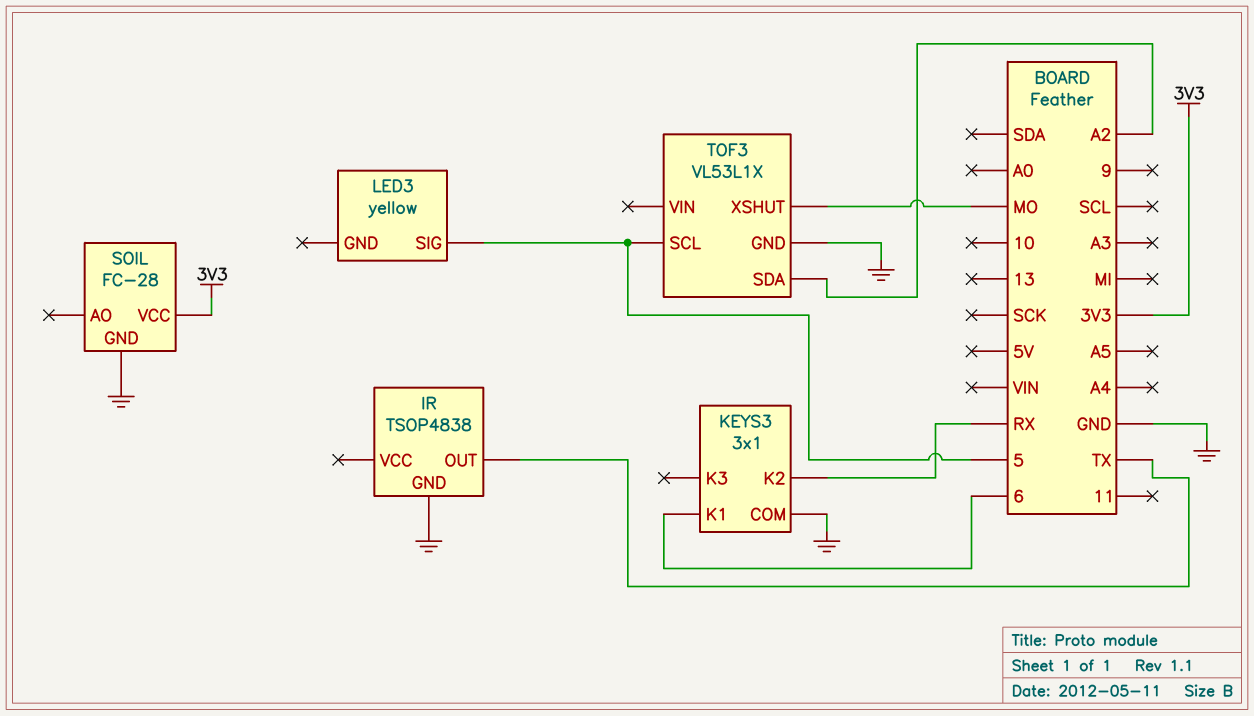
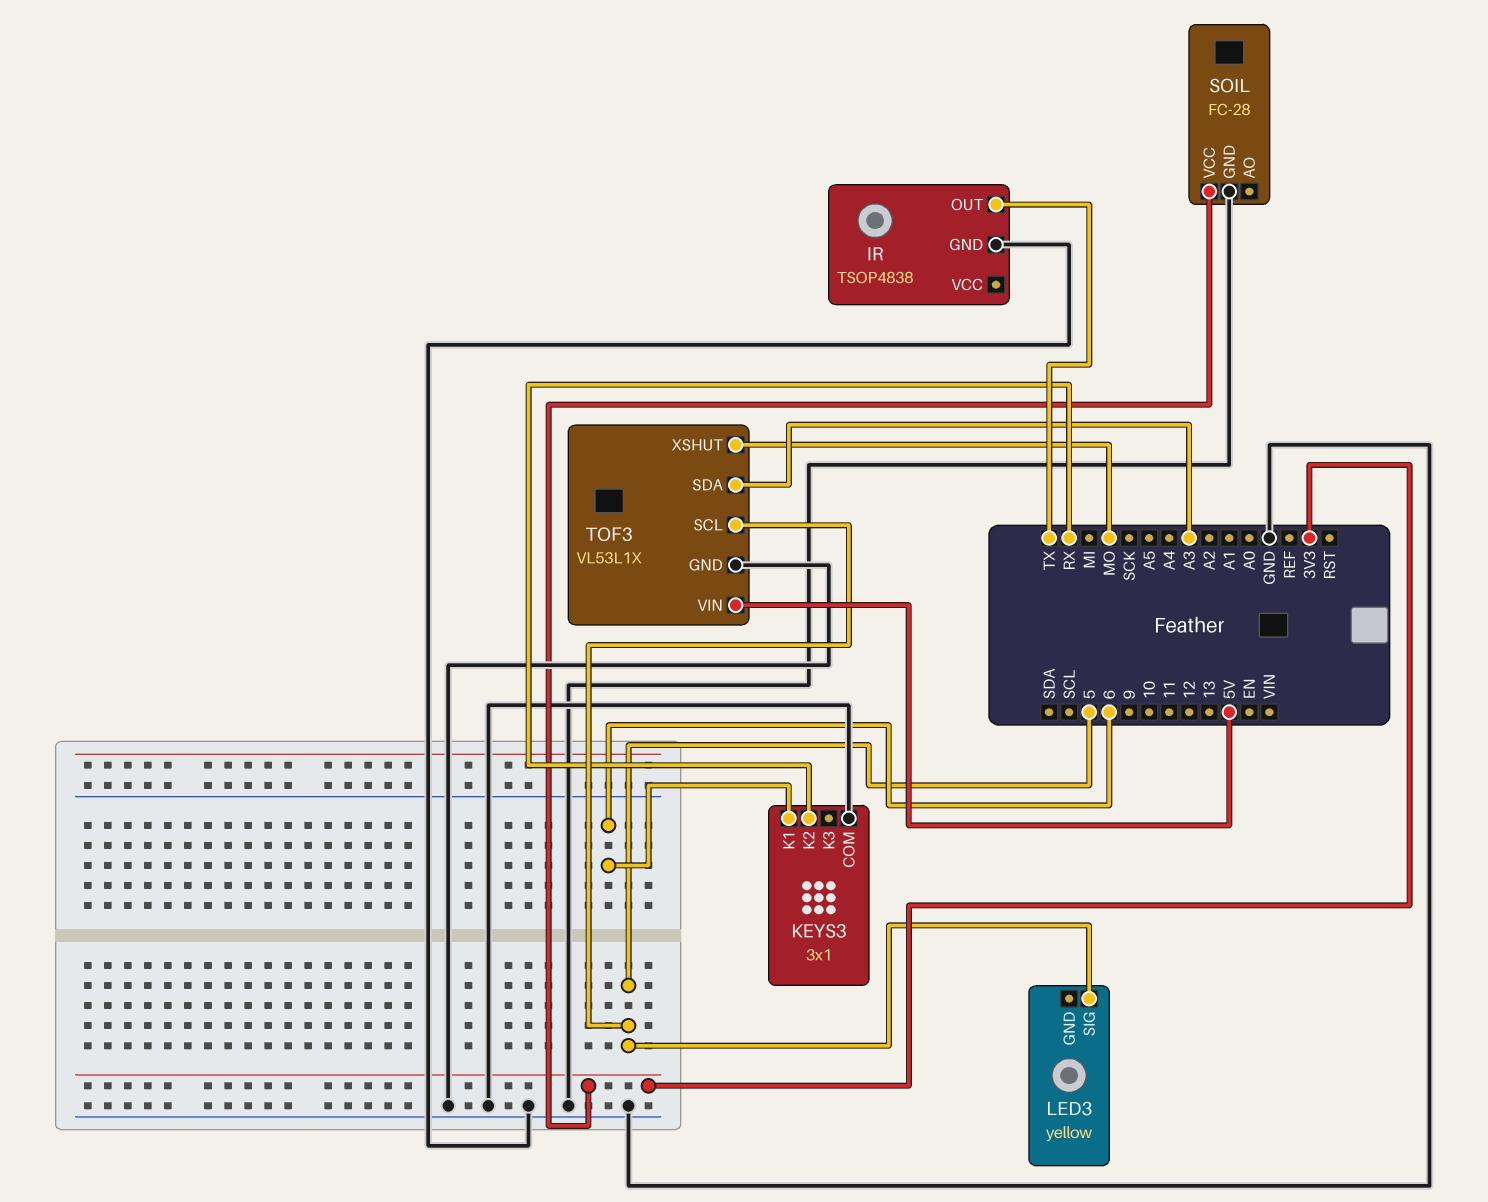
TOF3 pin SDA: A2 -> A3
TOF3 pin VIN: none -> 5V

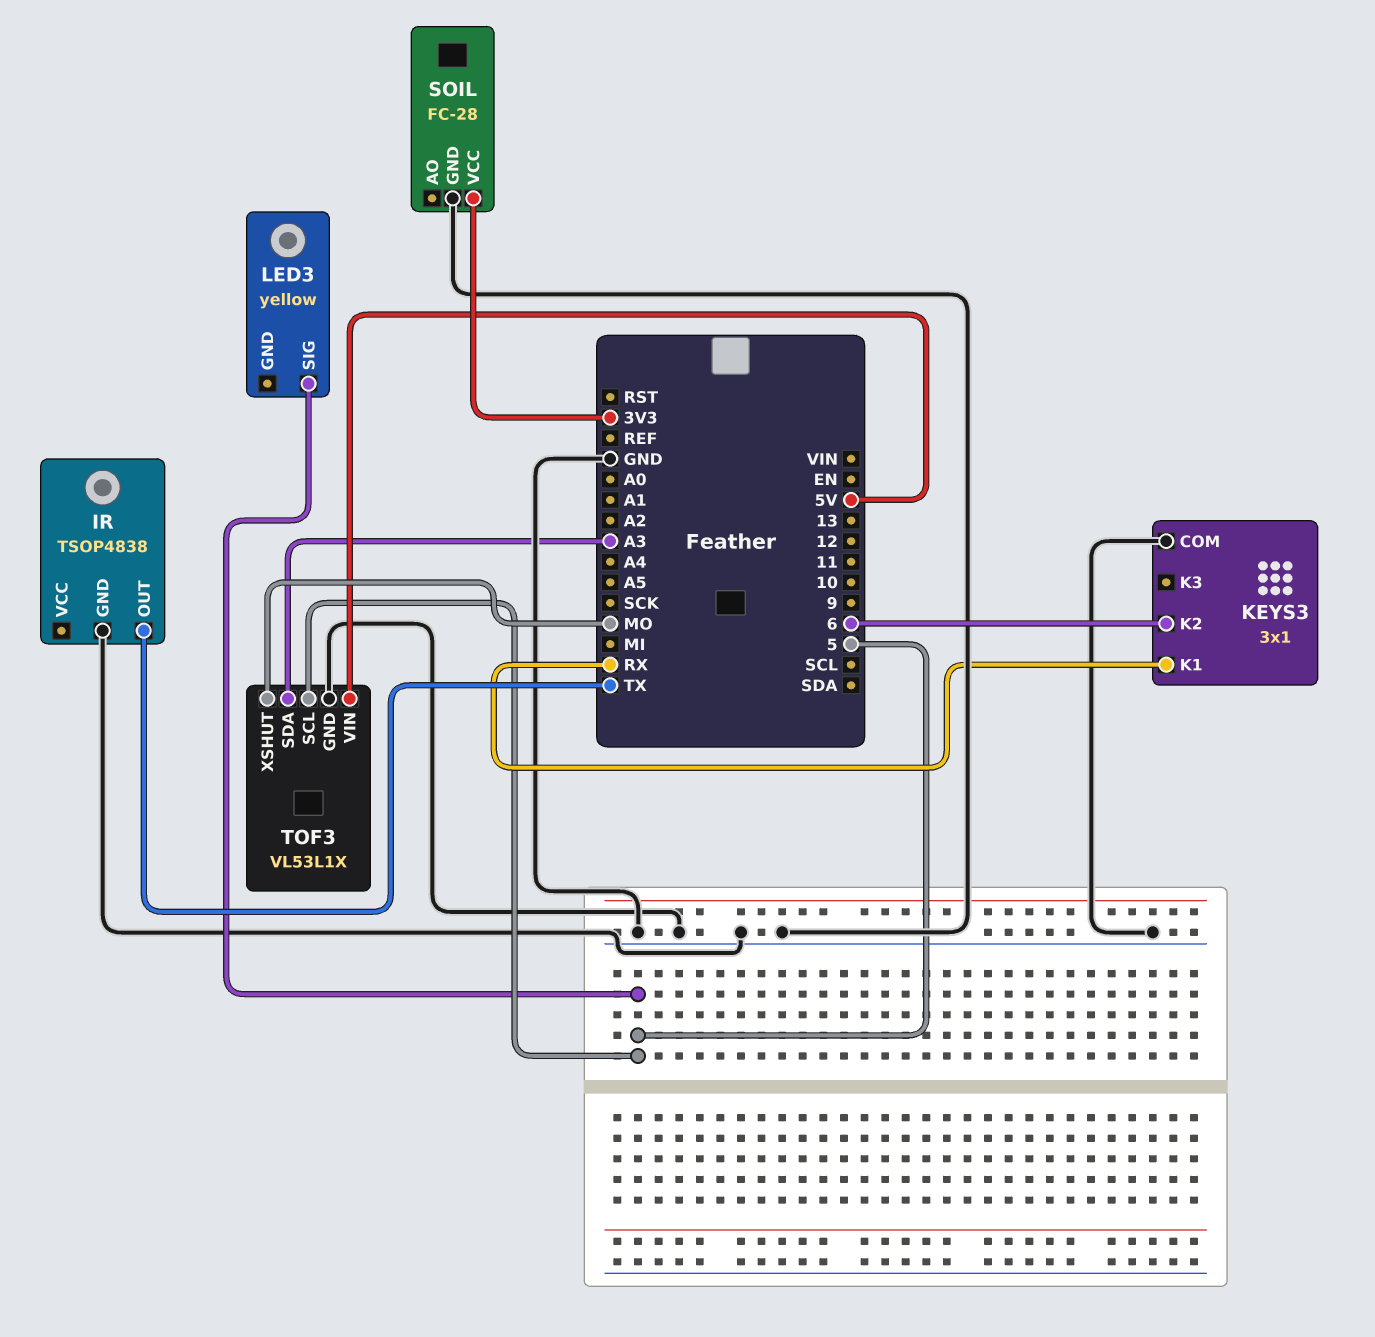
KEYS3 pin K1: 6 -> RX
KEYS3 pin K2: RX -> 6

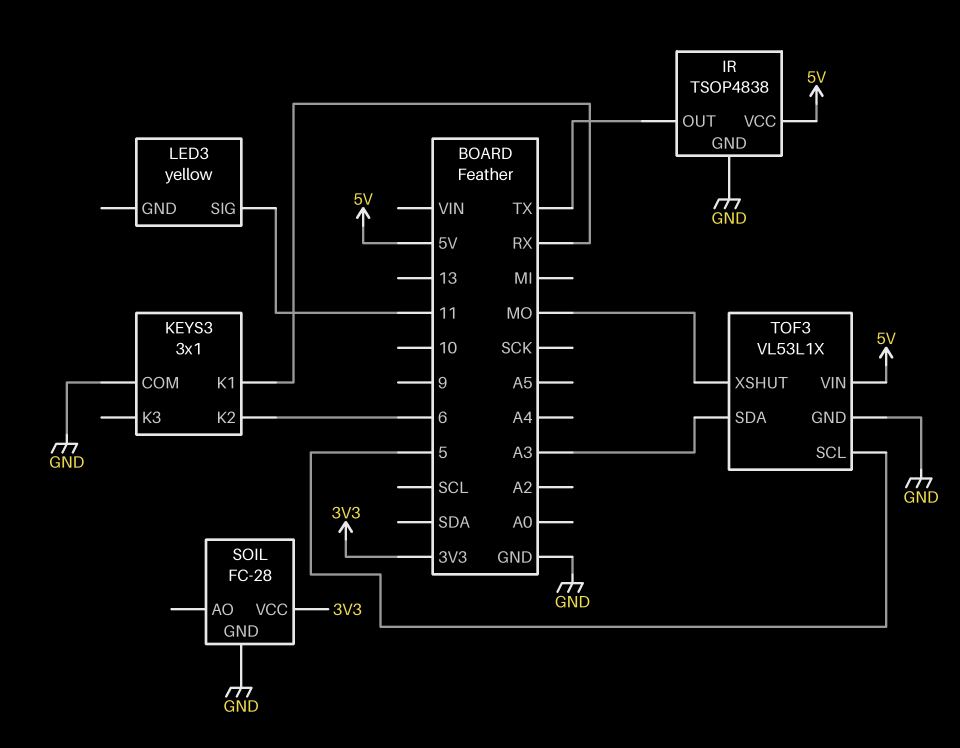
IR pin VCC: none -> 5V
LED3 pin SIG: 5 -> 11

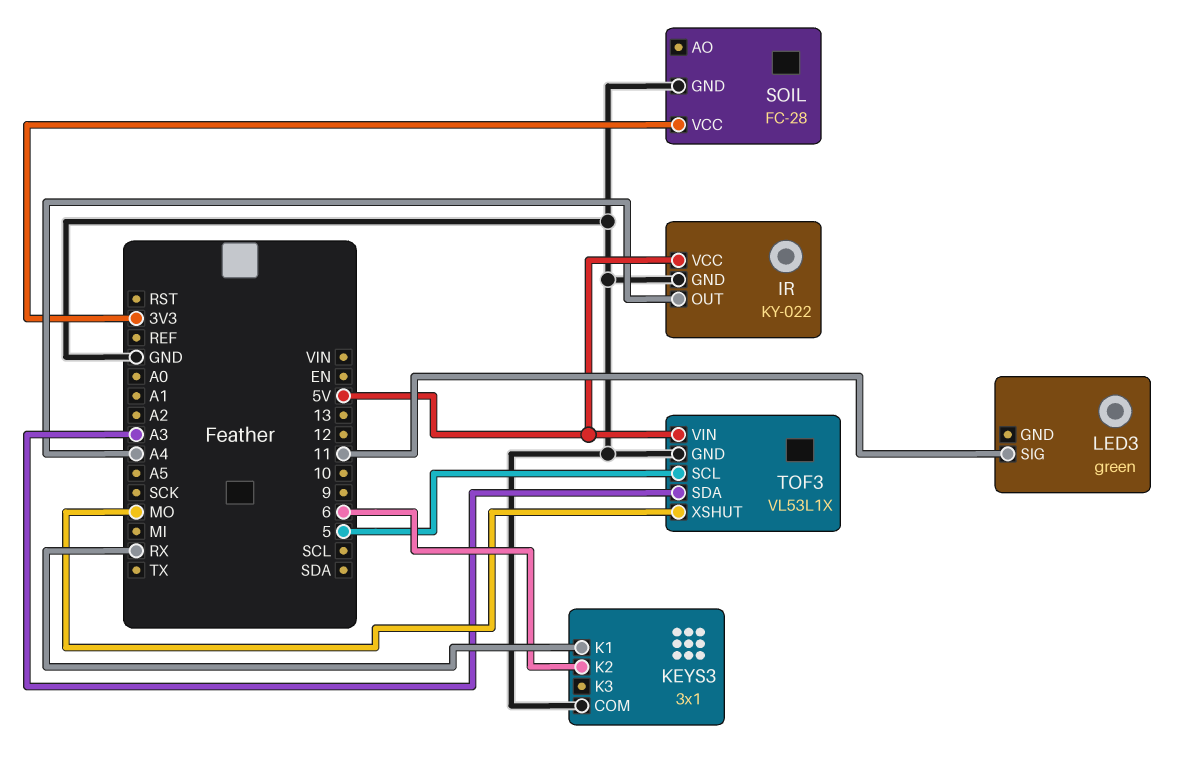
IR: TSOP4838 -> KY-022
IR pin OUT: TX -> A4
LED3: yellow -> green

